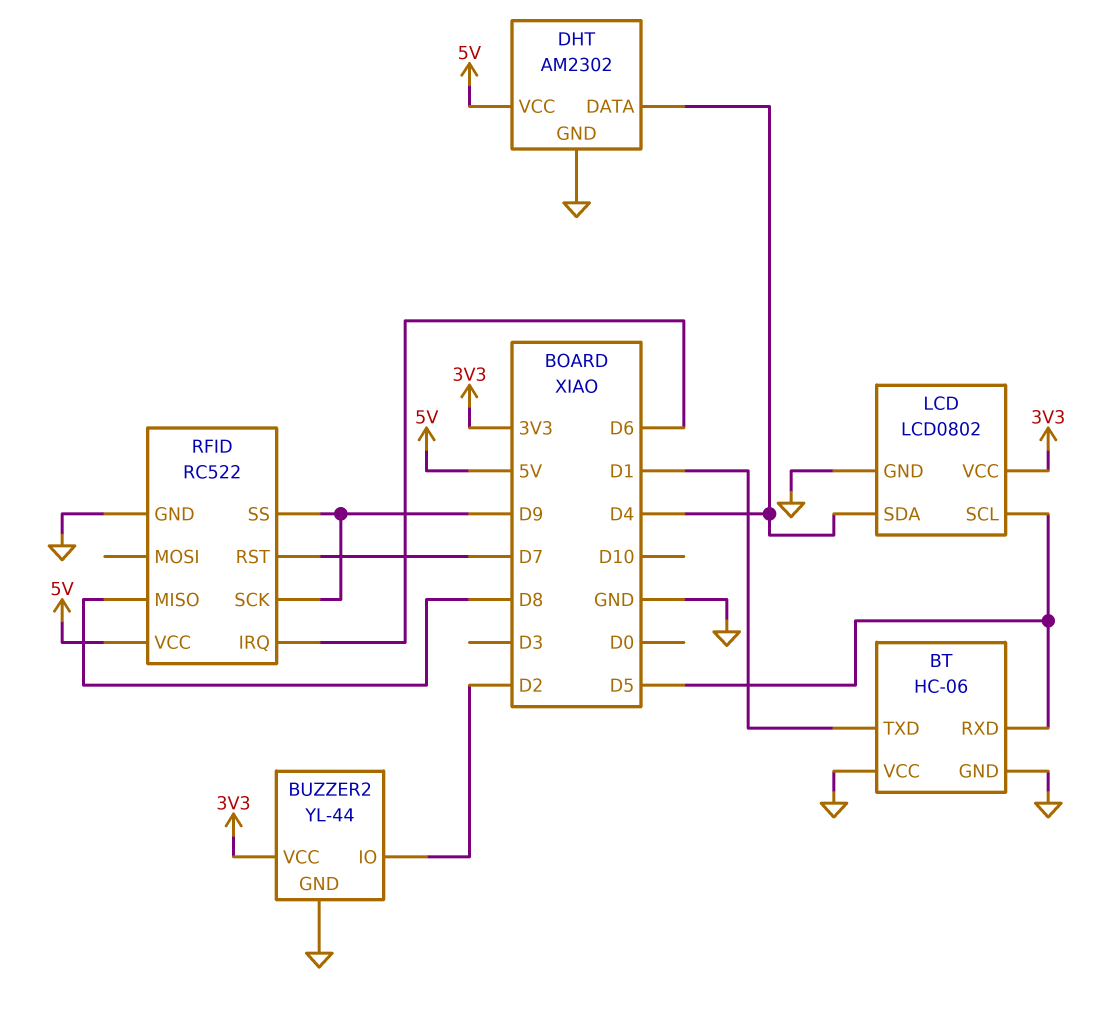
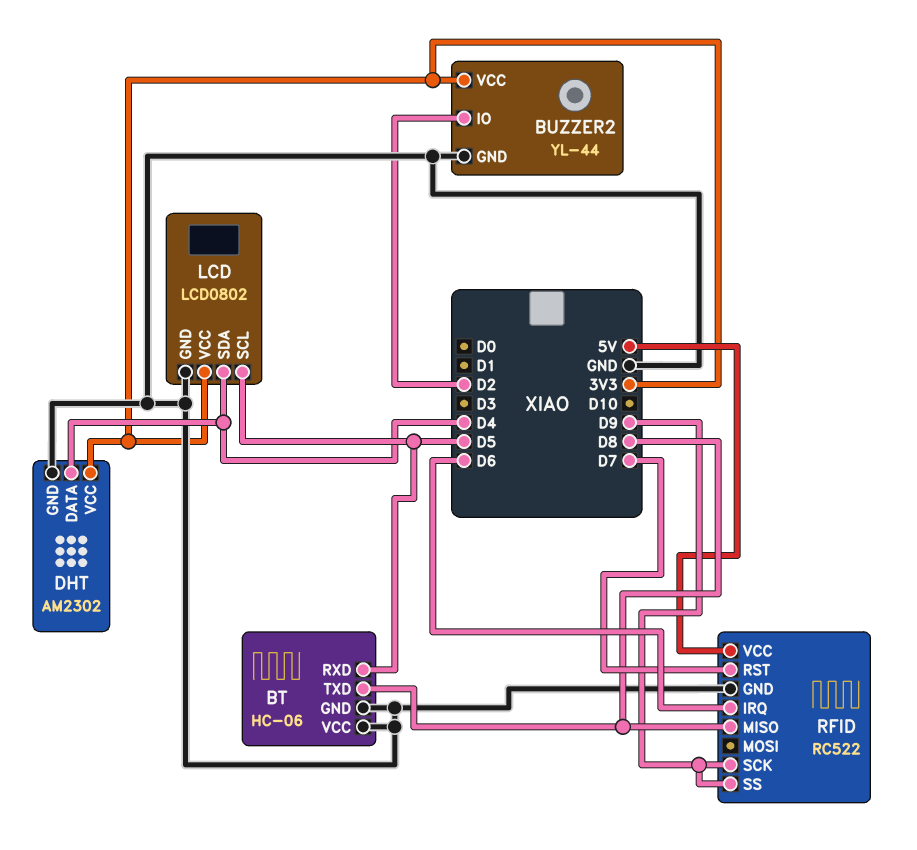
BT pin TXD: D1 -> D8
DHT pin VCC: 5V -> 3V3

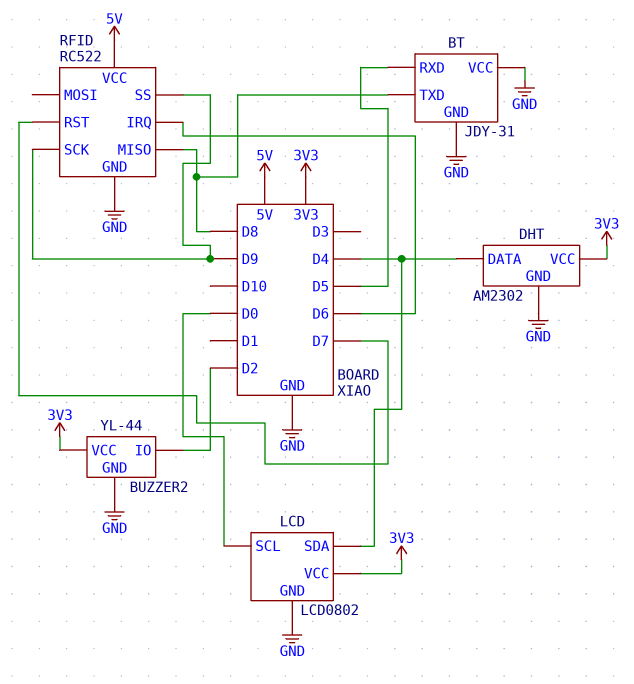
BT: HC-06 -> JDY-31
LCD pin SCL: D5 -> D0

